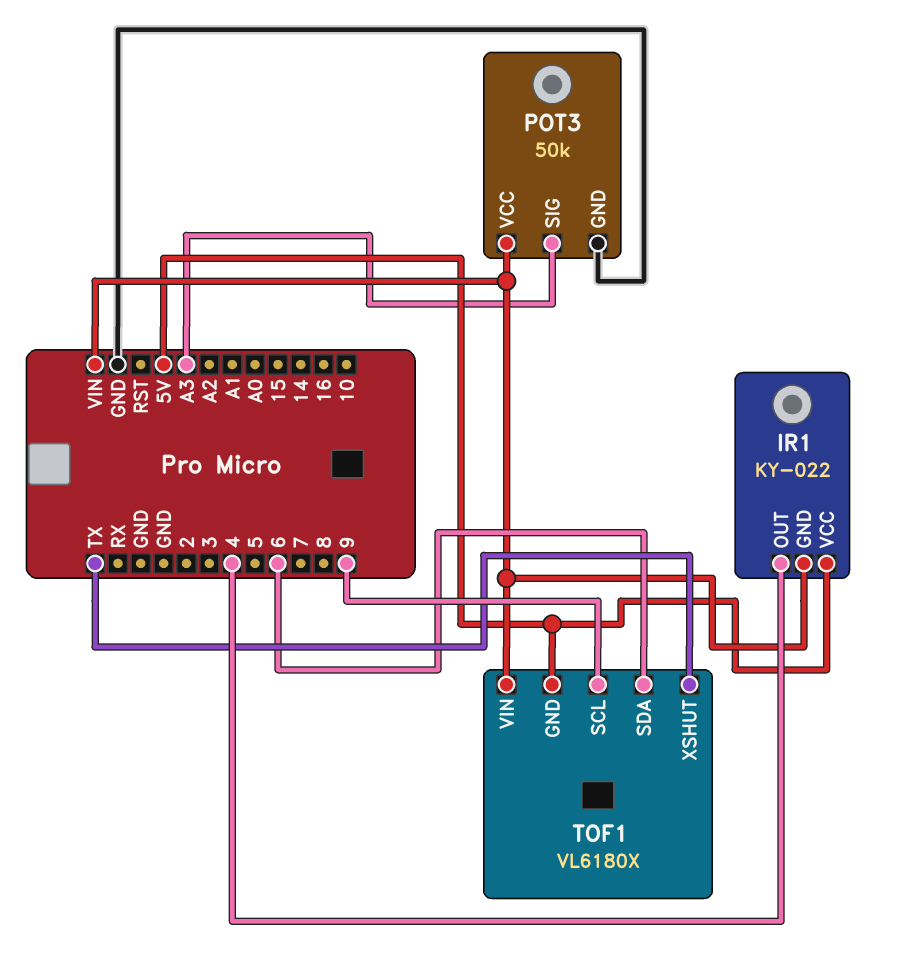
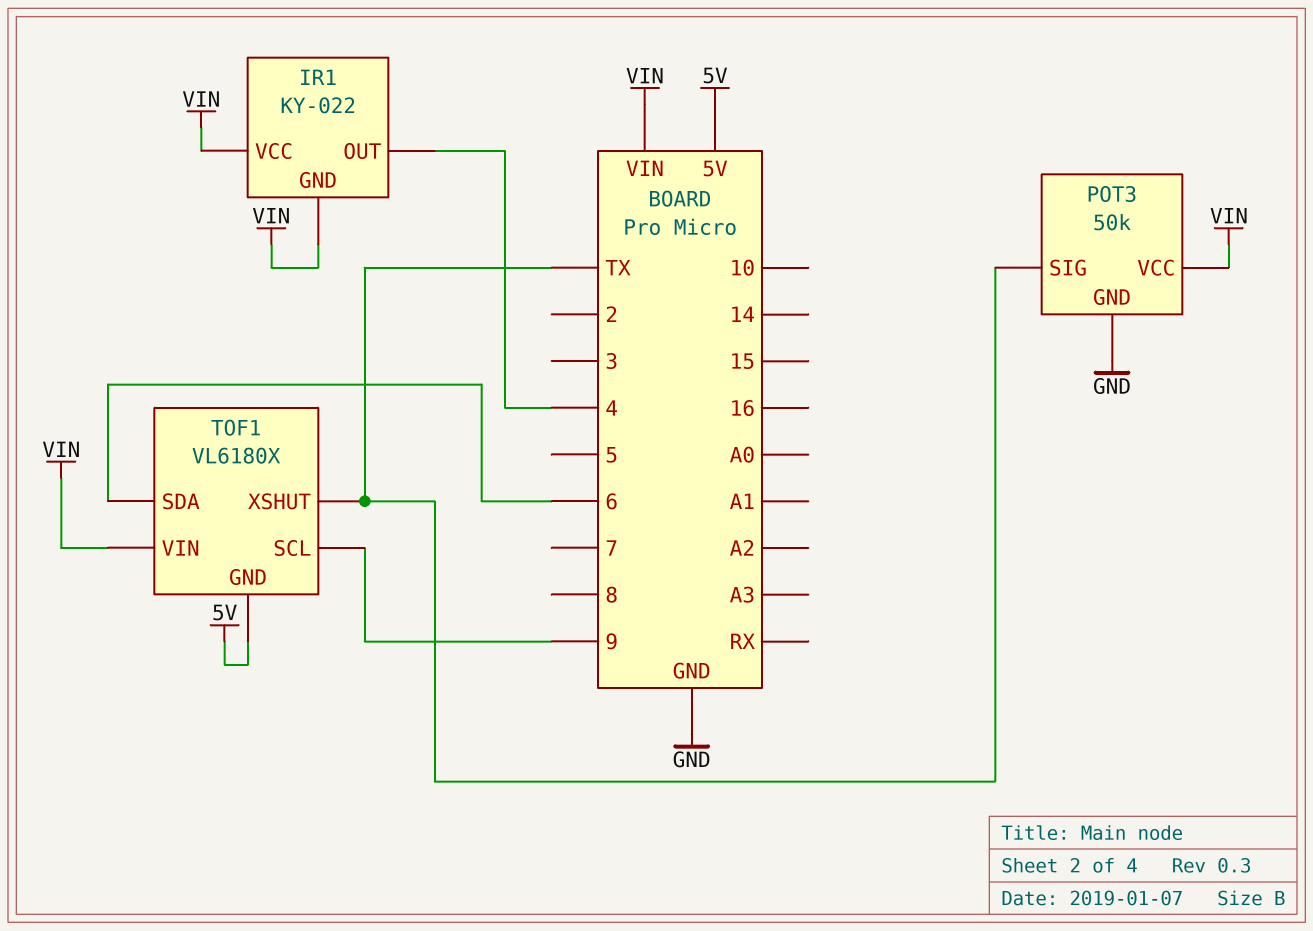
IR1 pin VCC: 5V -> VIN
POT3 pin SIG: A3 -> TX

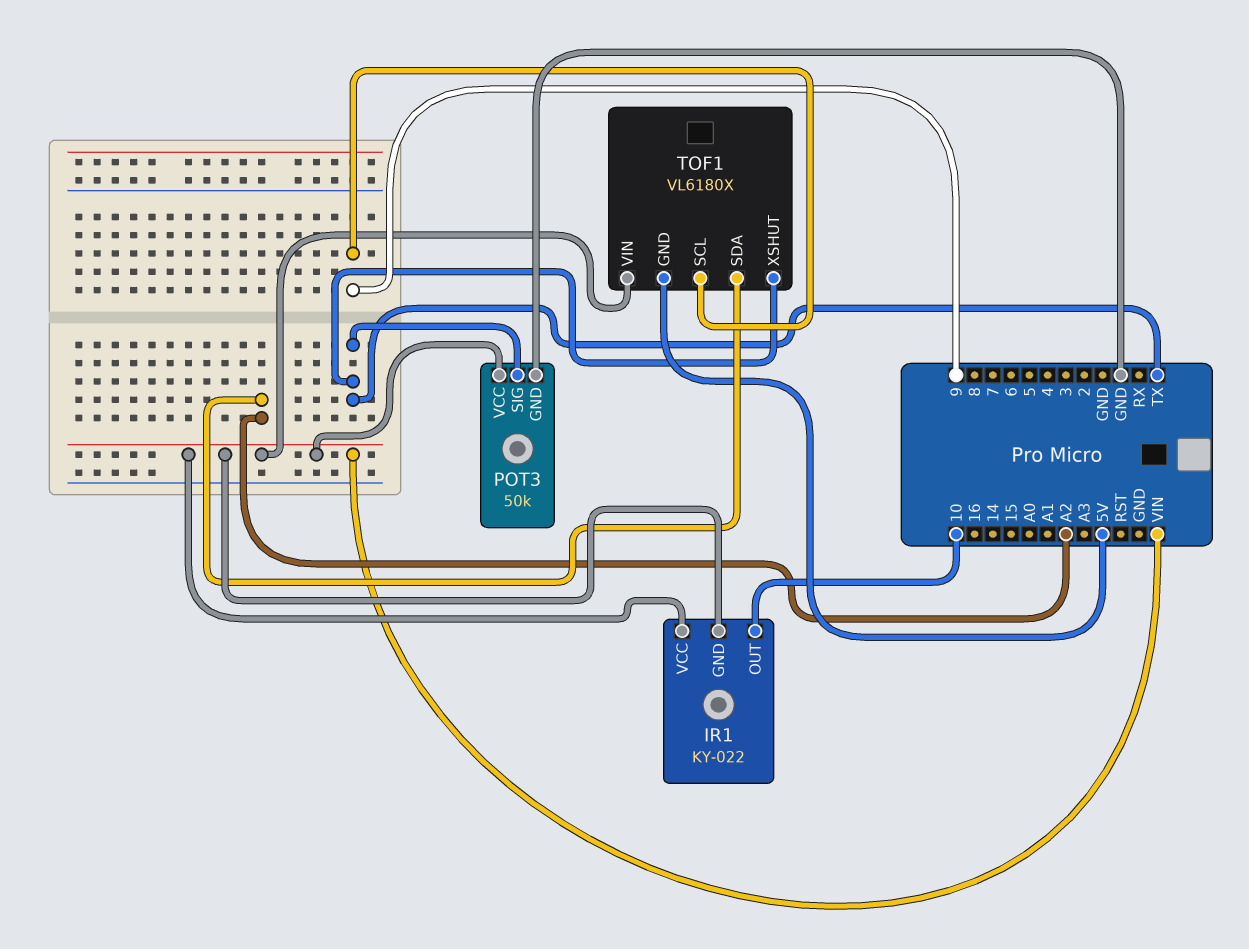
IR1 pin OUT: 4 -> 10
TOF1 pin SDA: 6 -> A2

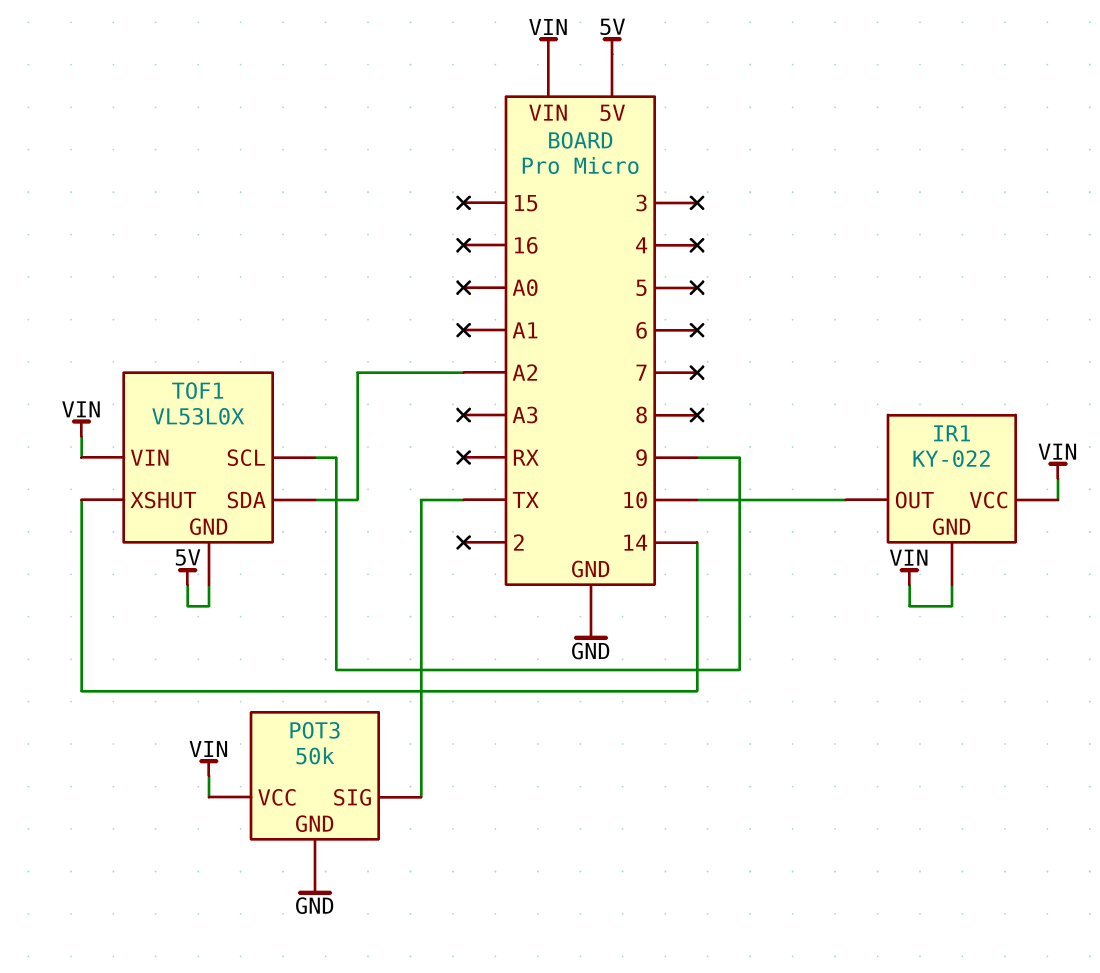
TOF1: VL6180X -> VL53L0X
TOF1 pin XSHUT: TX -> 14

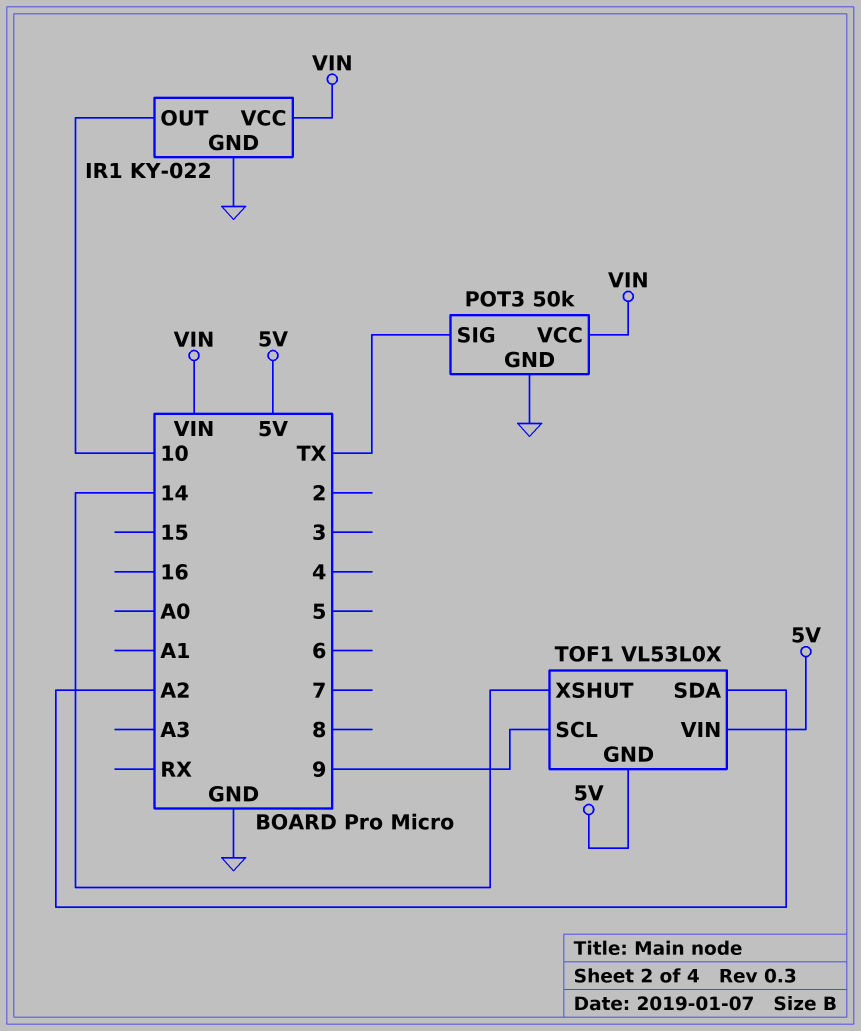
IR1 pin GND: VIN -> GND
TOF1 pin VIN: VIN -> 5V

